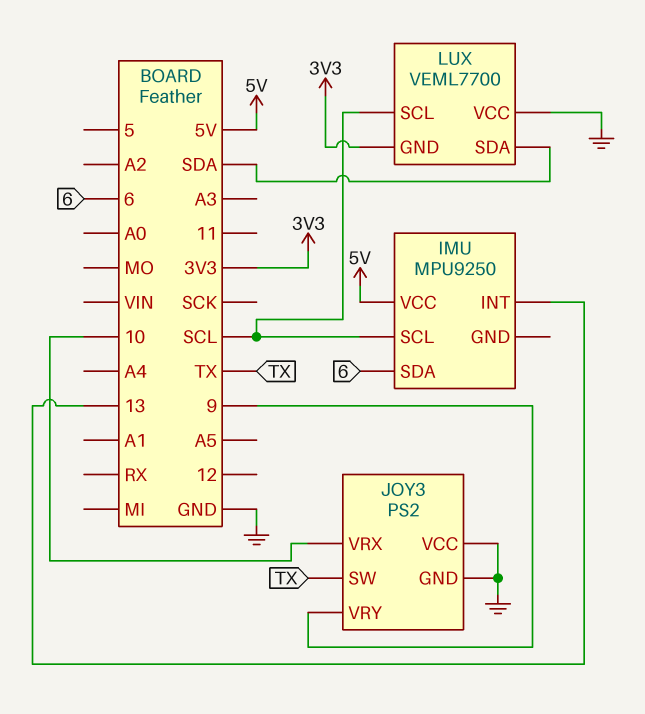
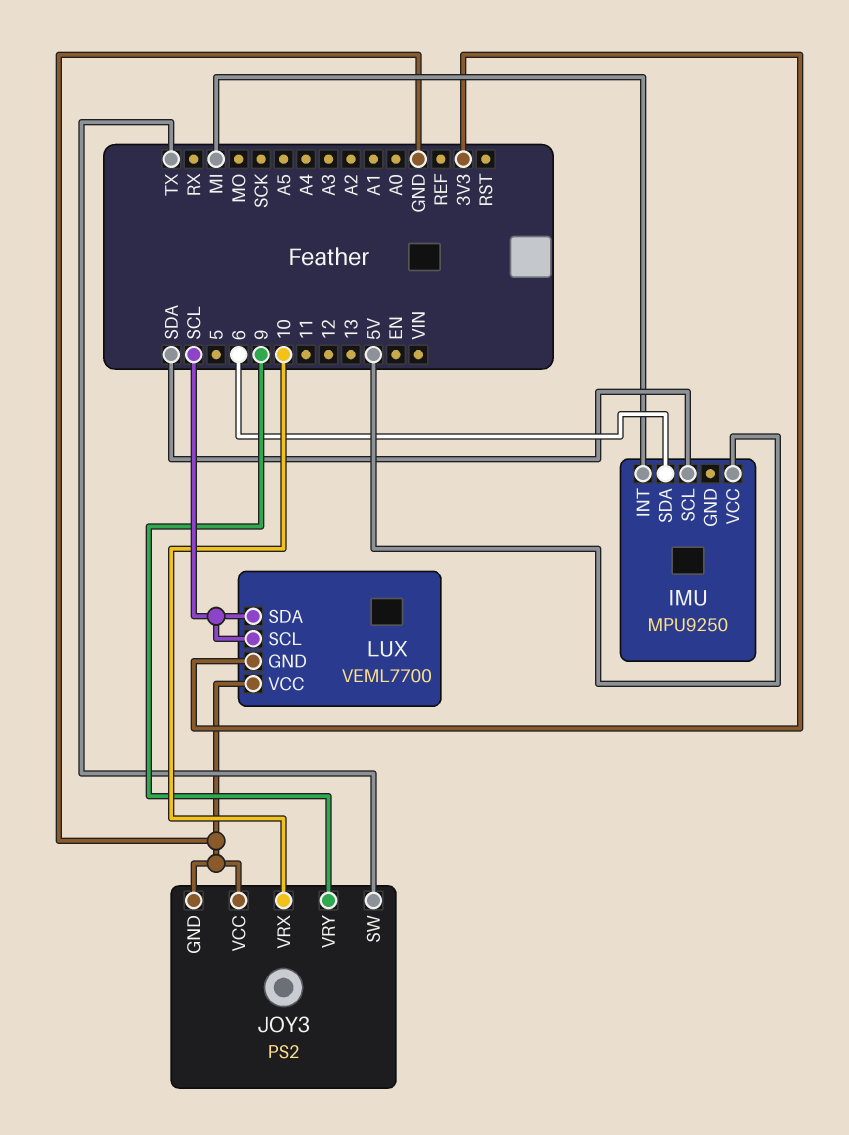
IMU pin INT: 13 -> MI
IMU pin SCL: SCL -> SDA
LUX pin SDA: SDA -> SCL

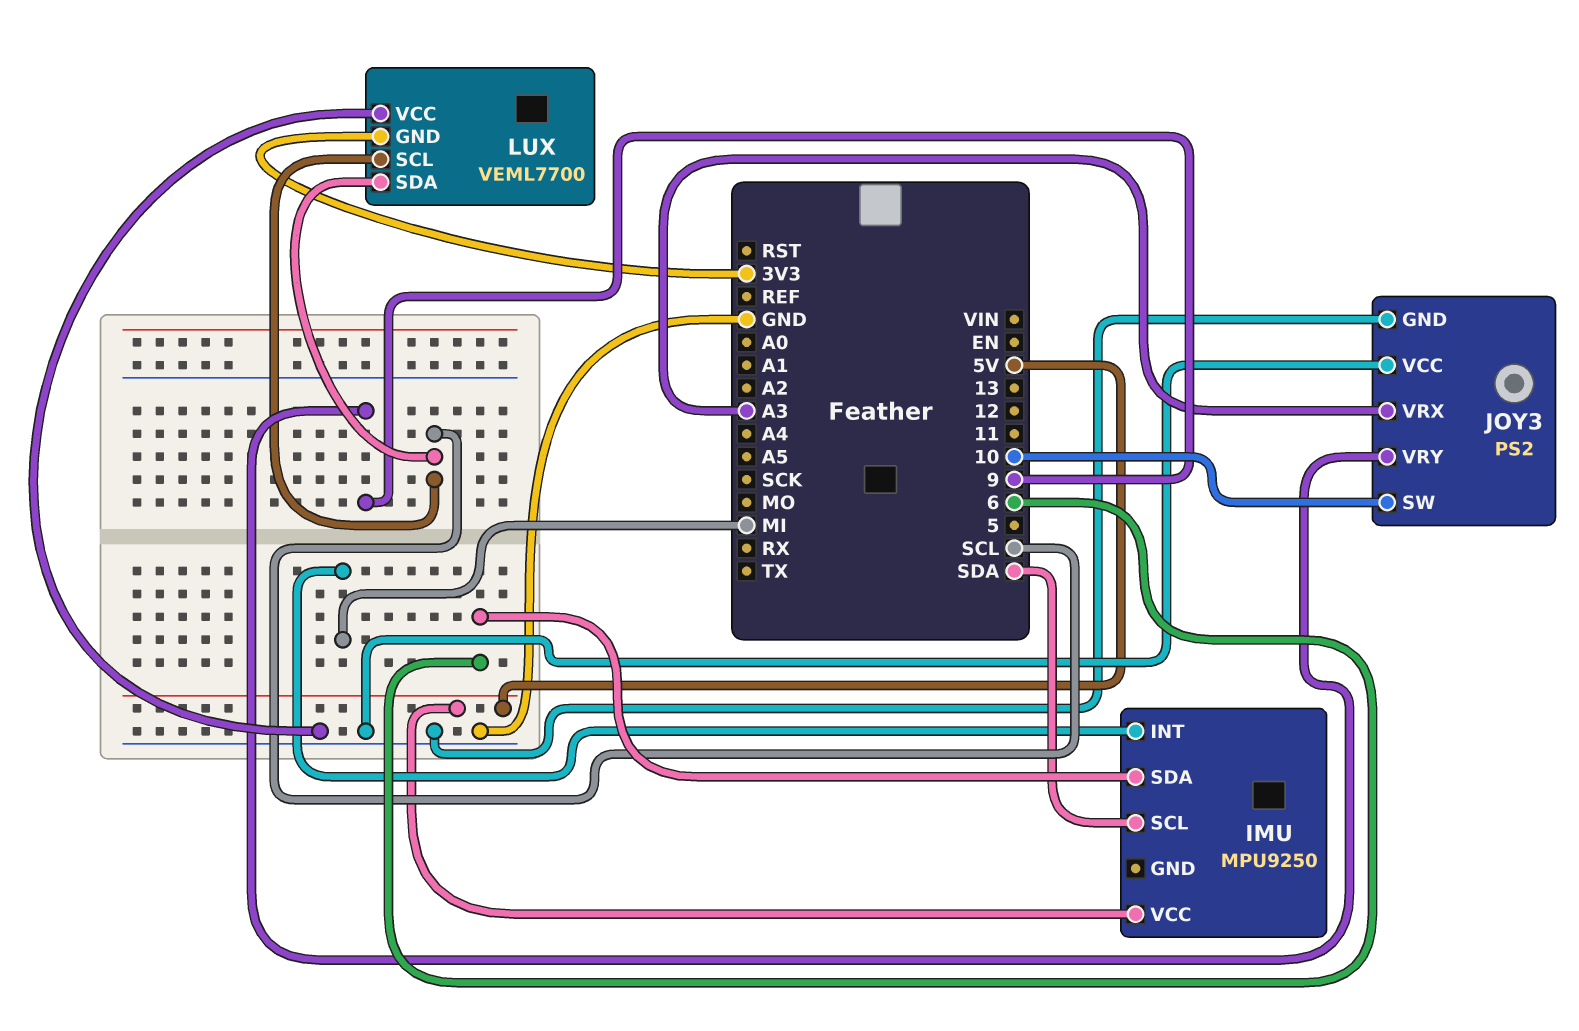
JOY3 pin SW: TX -> 10
JOY3 pin VRX: 10 -> A3

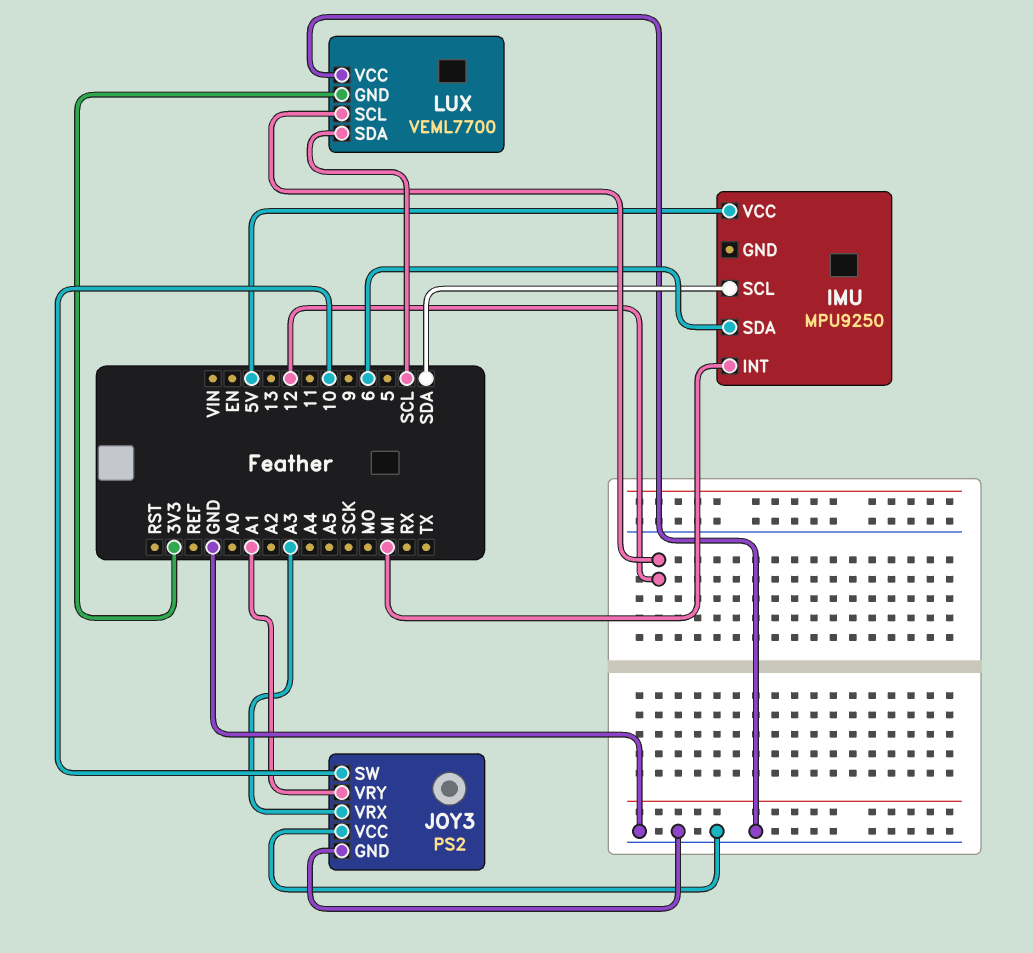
JOY3 pin VRY: 9 -> A1
LUX pin SCL: SCL -> 12

